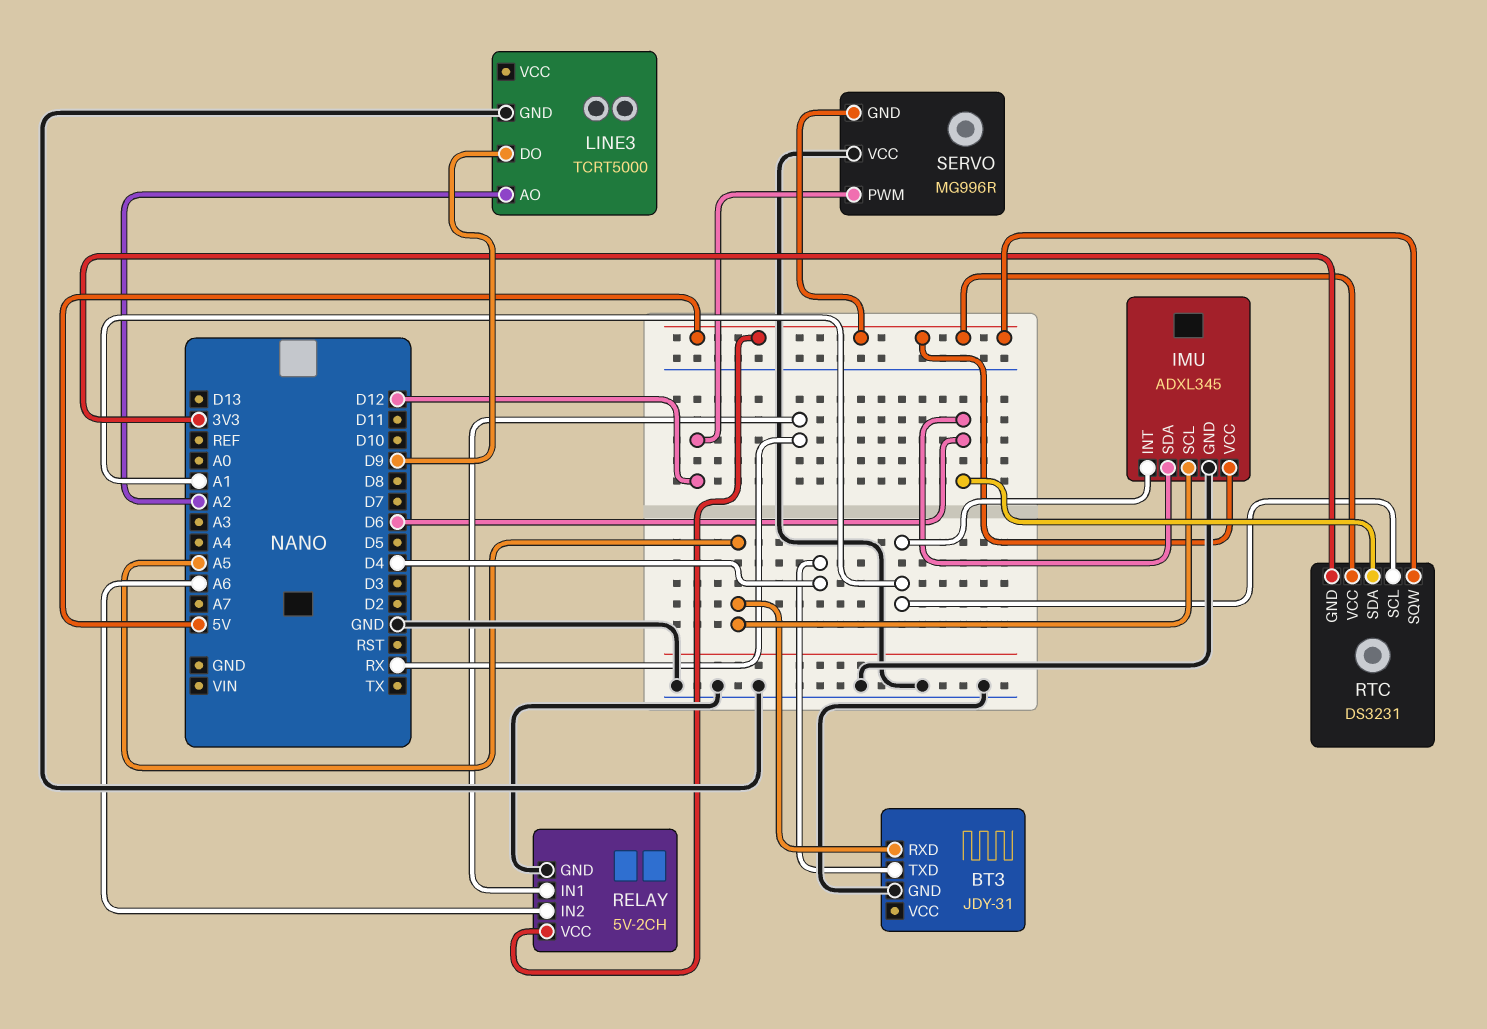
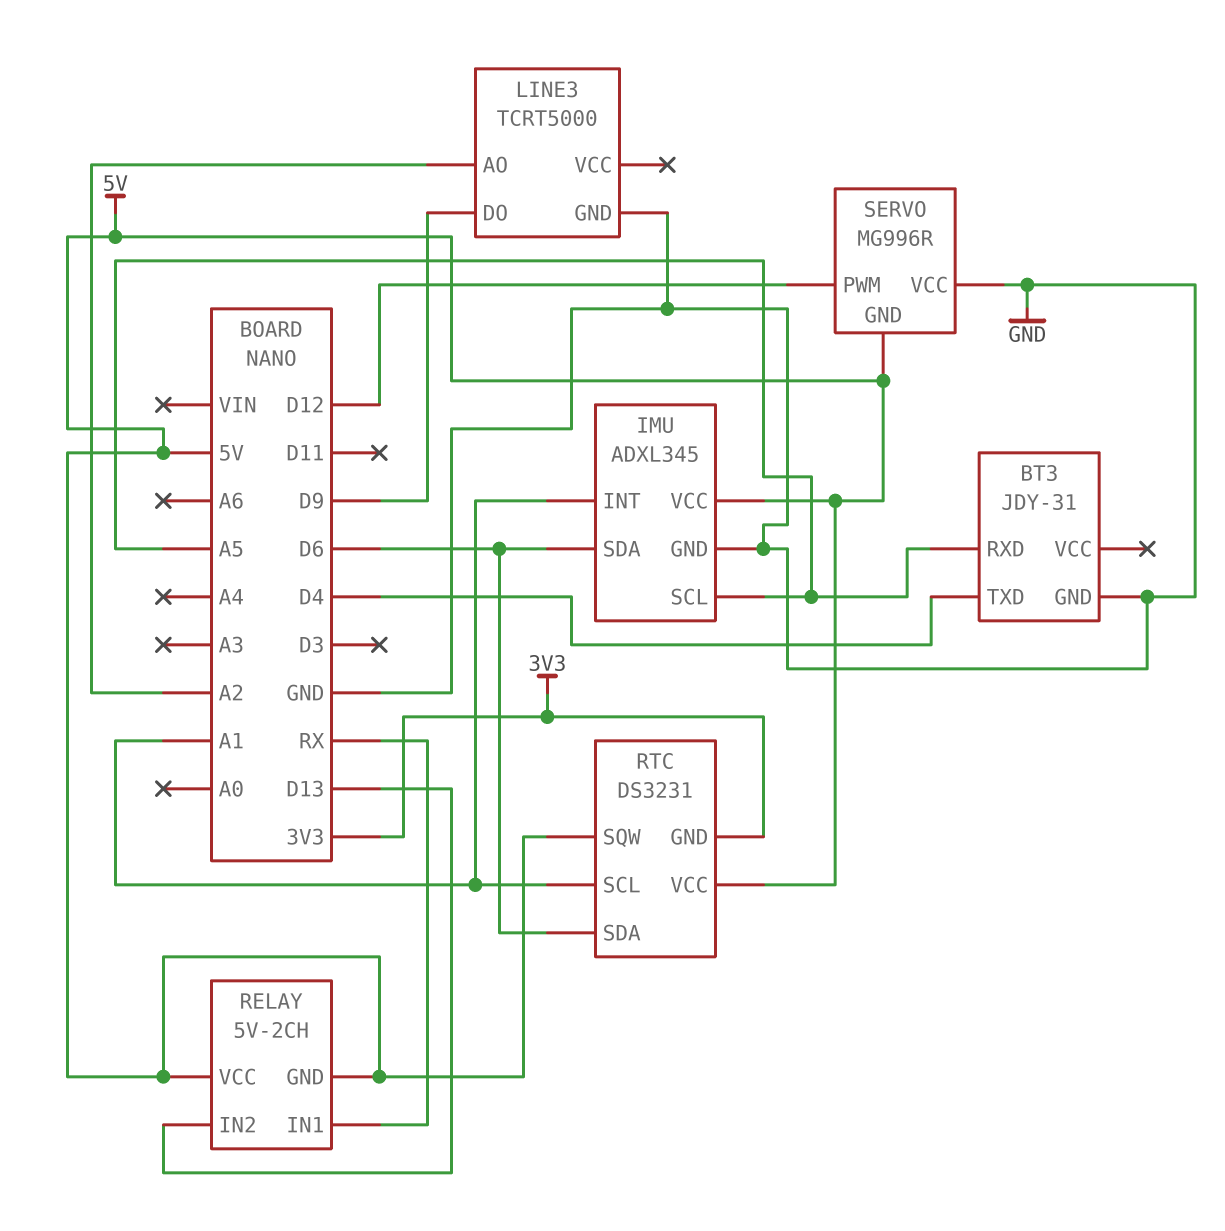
RELAY pin GND: GND -> 5V
RELAY pin IN2: A6 -> D13

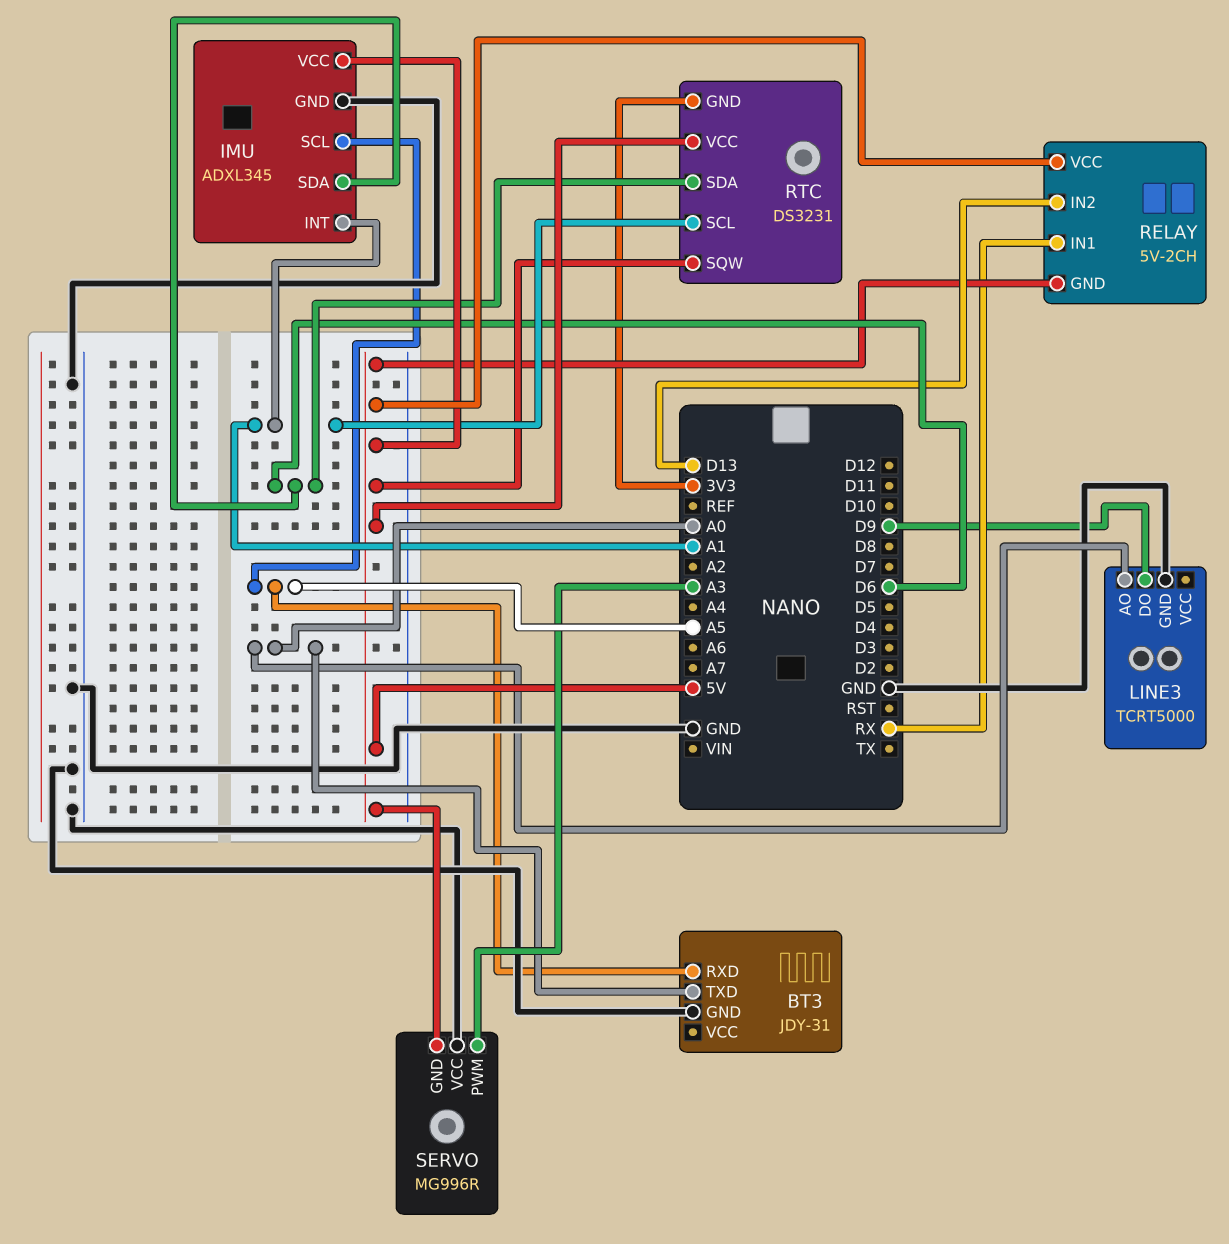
BT3 pin TXD: D4 -> A0
LINE3 pin AO: A2 -> A0
SERVO pin PWM: D12 -> A3

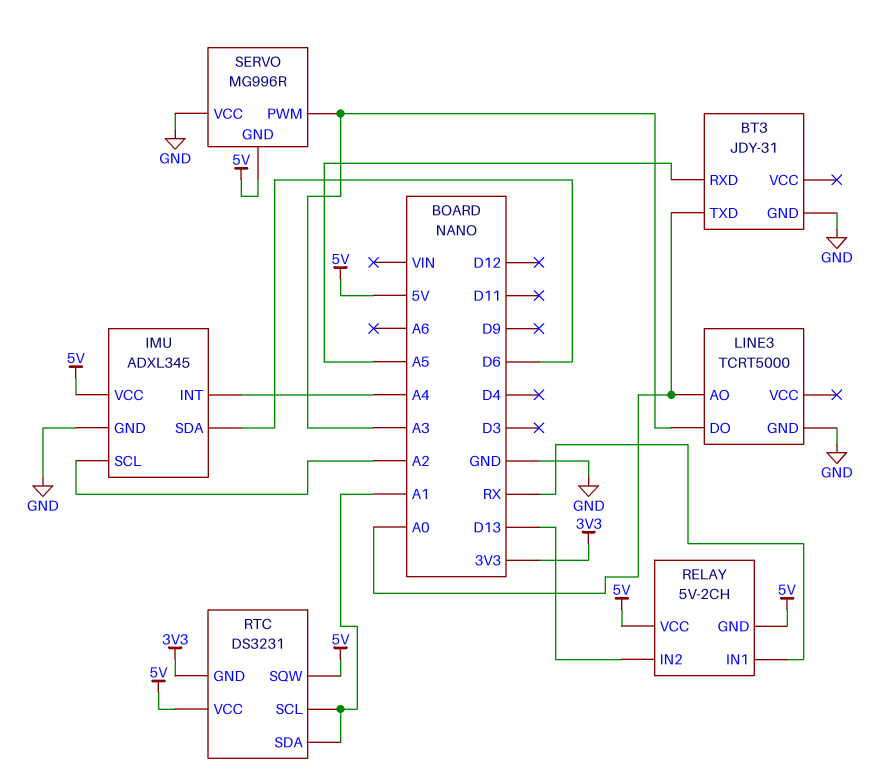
IMU pin INT: A1 -> A4
IMU pin SCL: A5 -> A2
LINE3 pin DO: D9 -> A3
RTC pin SDA: D6 -> A1

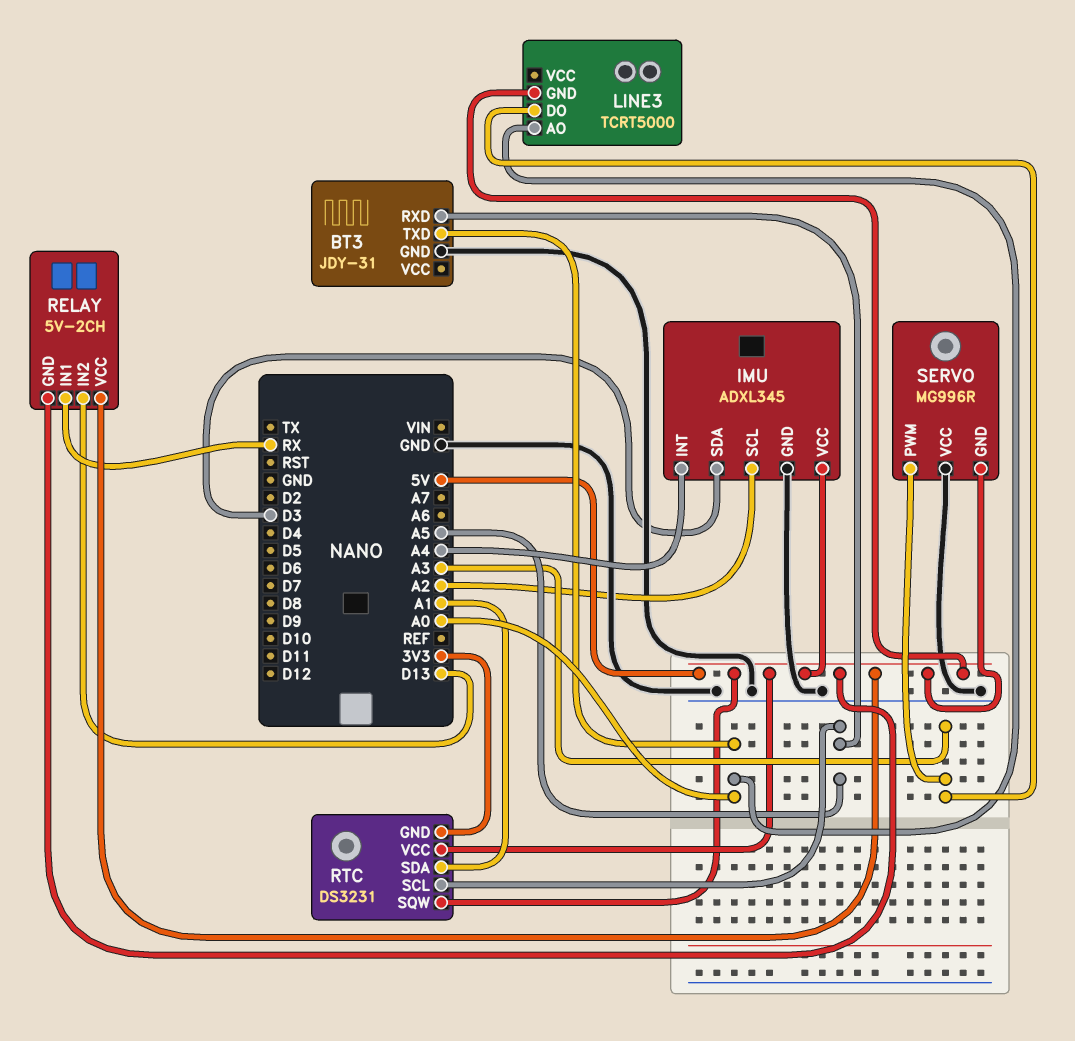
IMU pin SDA: D6 -> D3
LINE3 pin GND: GND -> 5V
RTC pin SCL: A1 -> A5

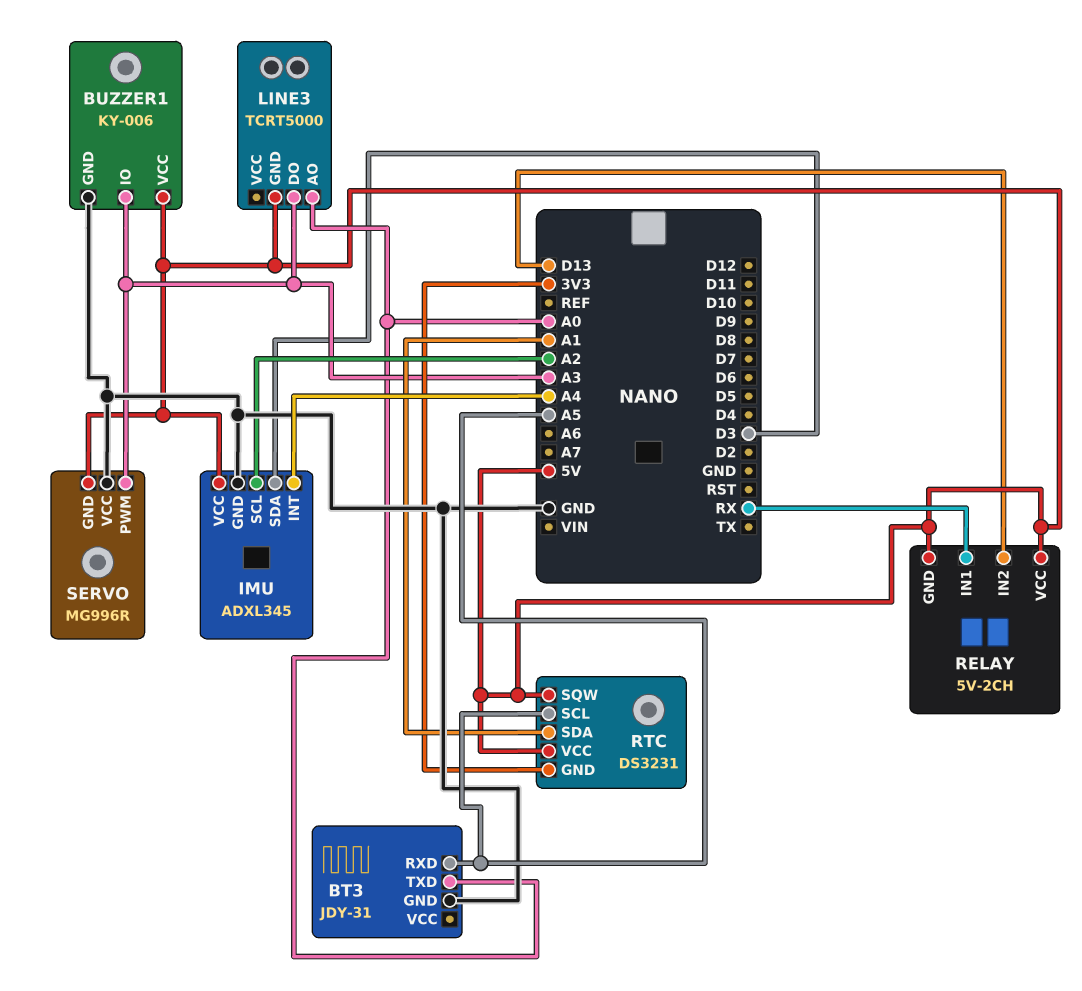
BUZZER1: none -> KY-006
BUZZER1 pin GND: none -> GND
BUZZER1 pin IO: none -> A3
BUZZER1 pin VCC: none -> 5V

